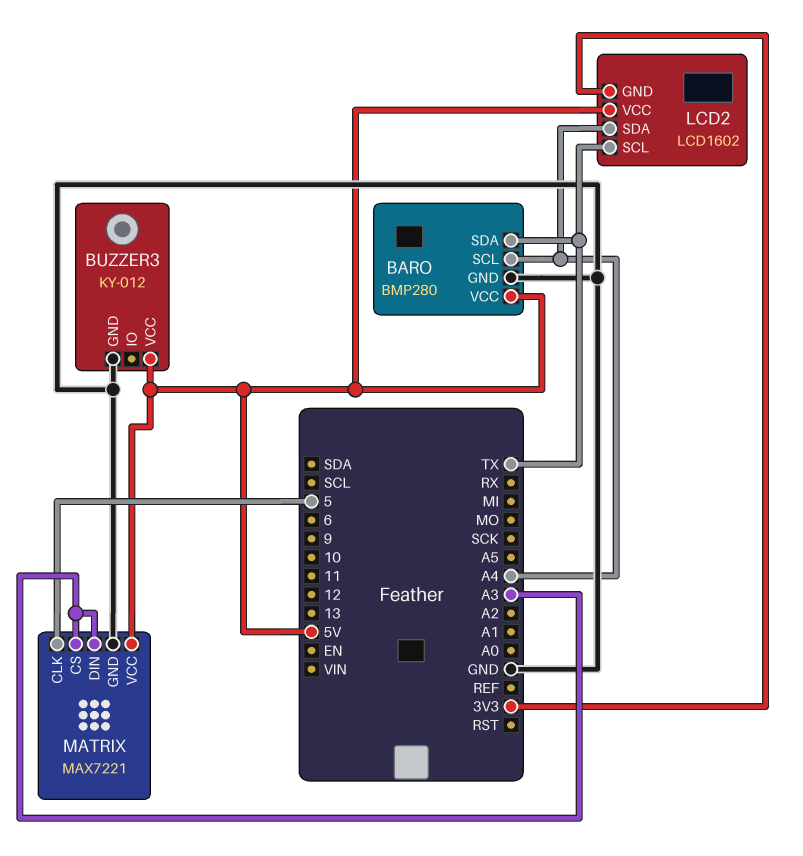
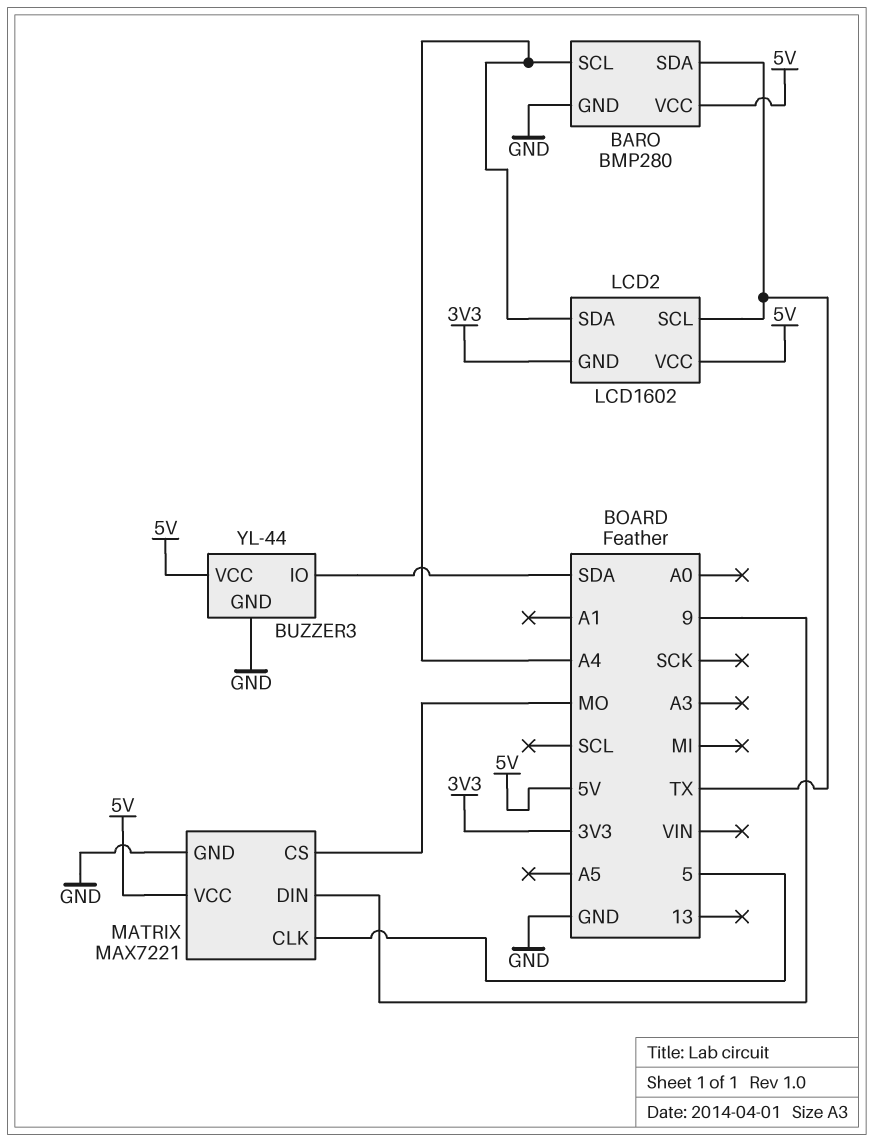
BUZZER3: KY-012 -> YL-44
BUZZER3 pin IO: none -> SDA
MATRIX pin CS: A3 -> MO
MATRIX pin DIN: A3 -> 9

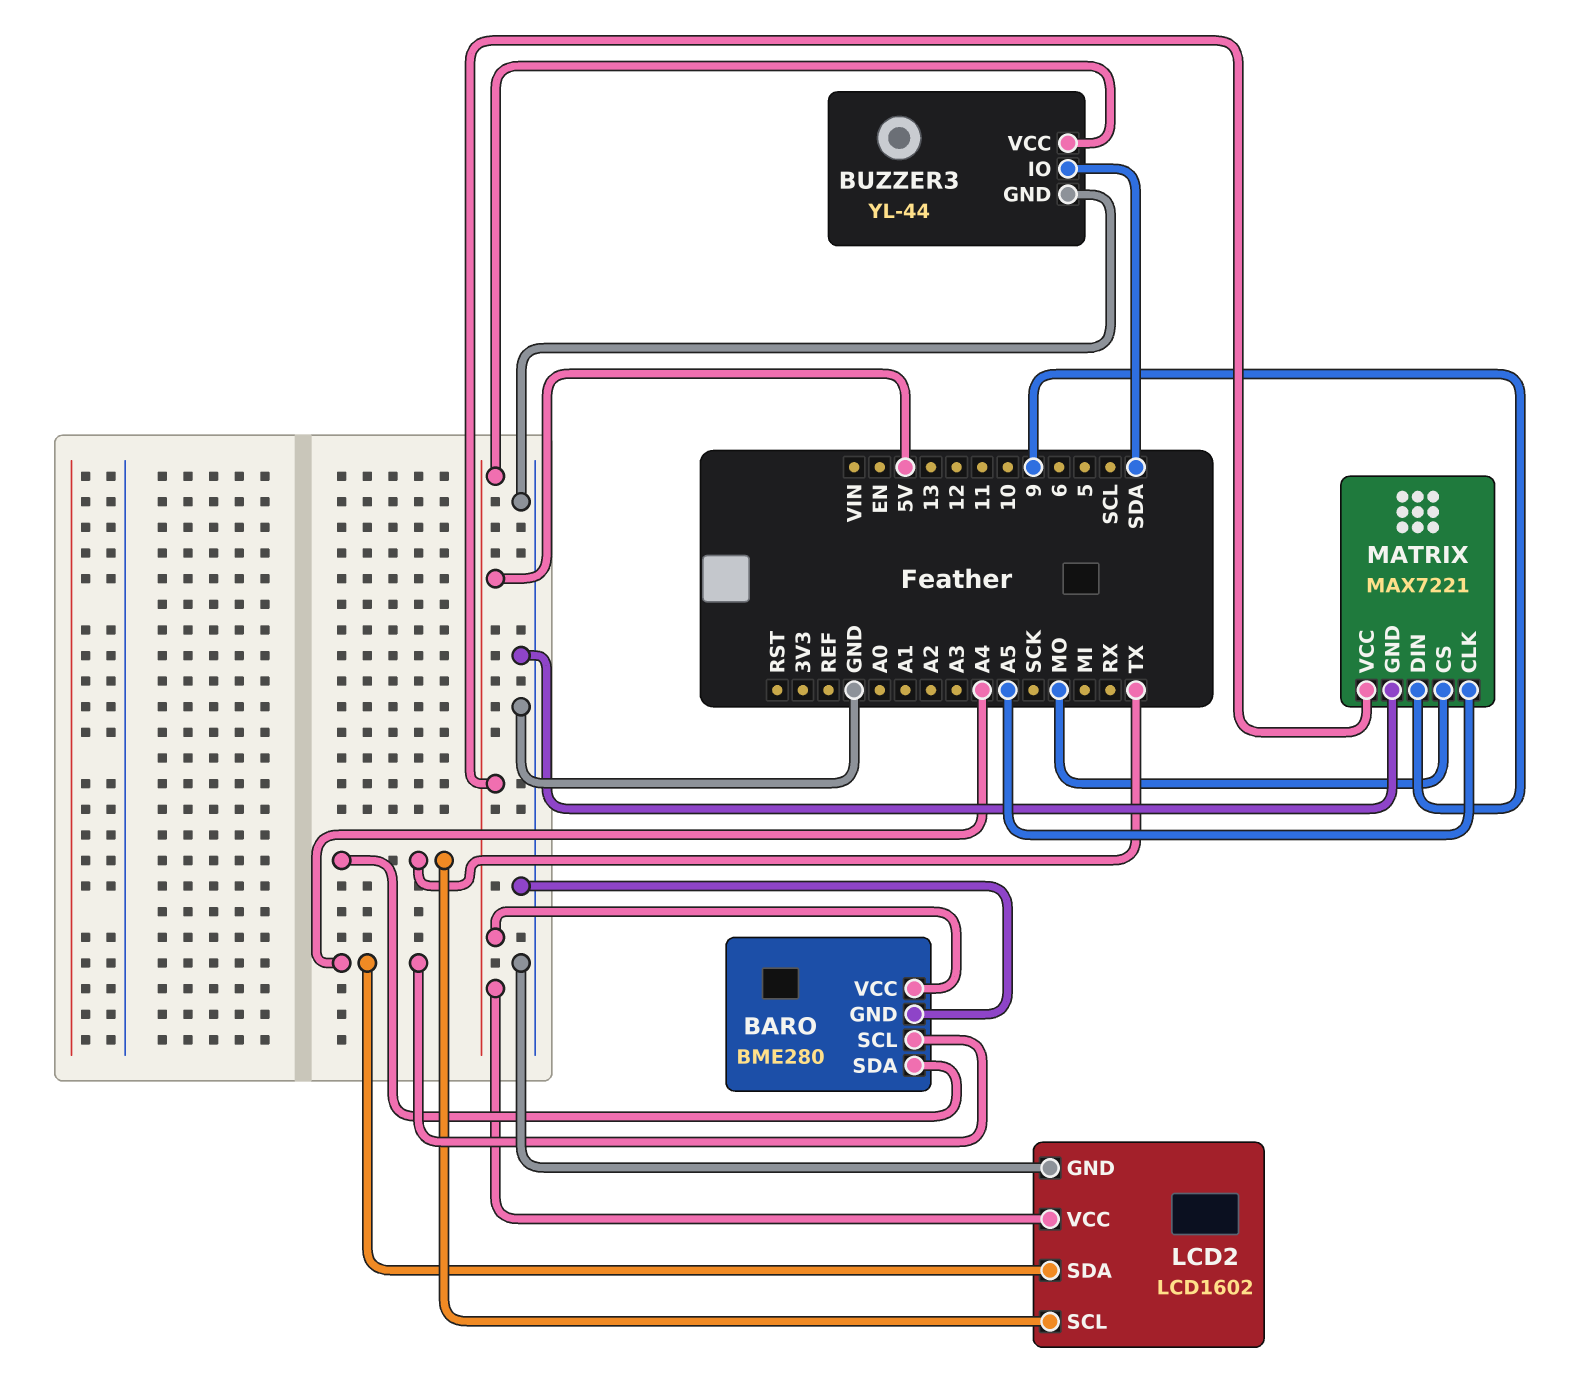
BARO: BMP280 -> BME280
LCD2 pin GND: 3V3 -> GND
MATRIX pin CLK: 5 -> A5

